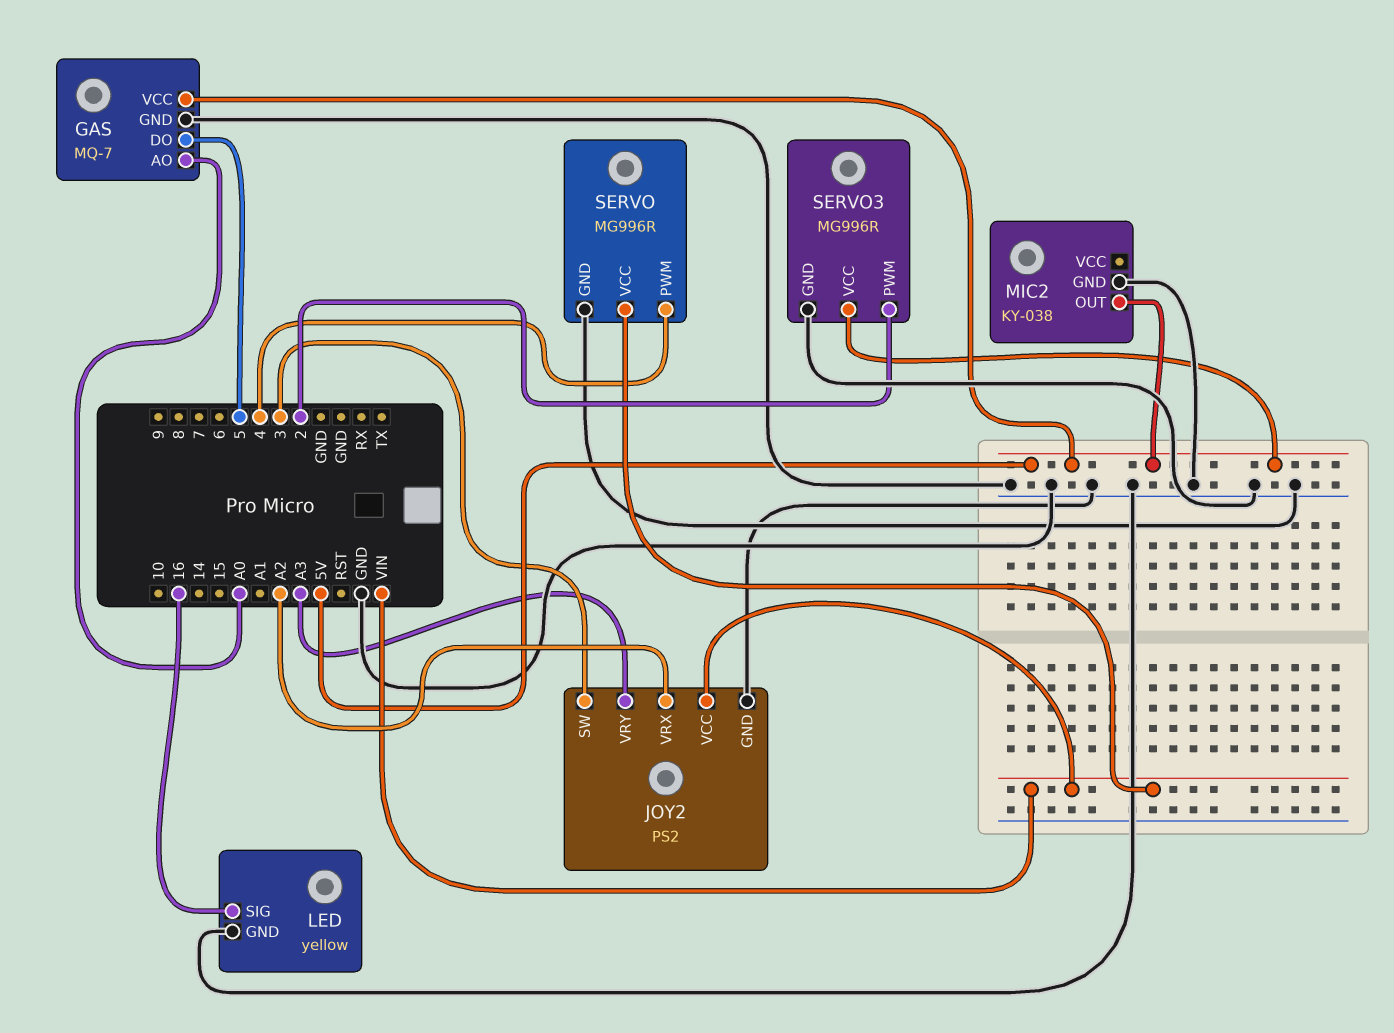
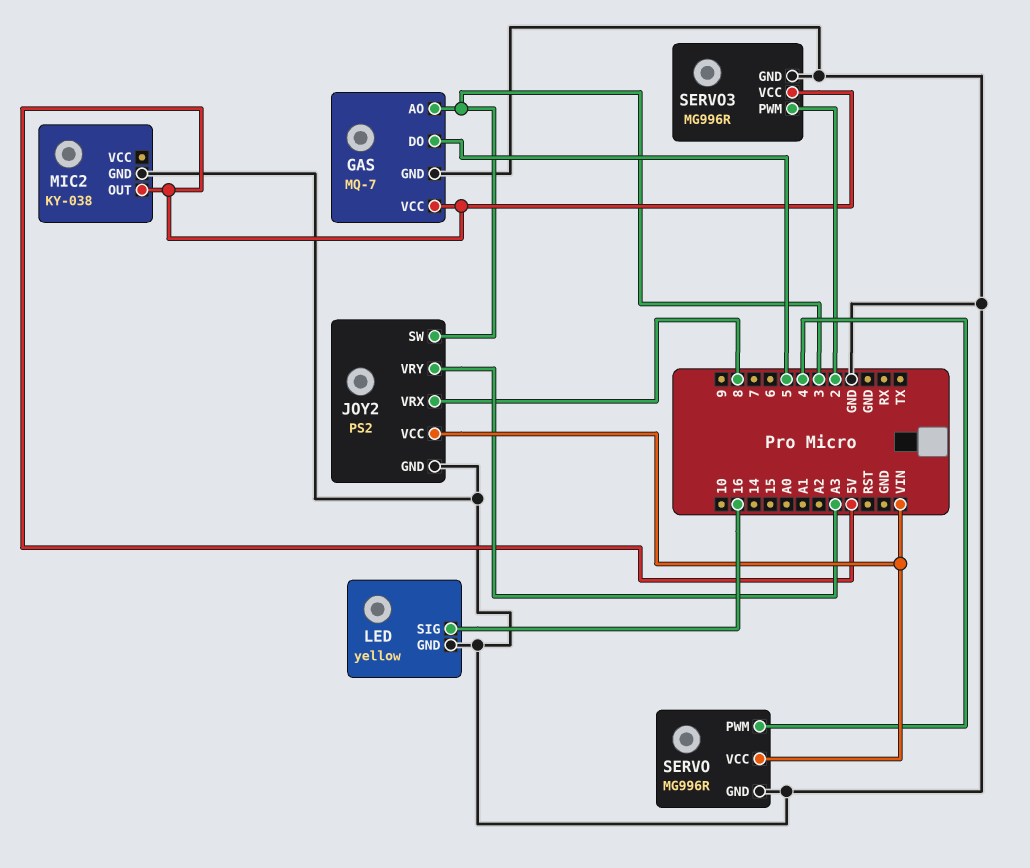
GAS pin AO: A0 -> 3
JOY2 pin VRX: A2 -> 8

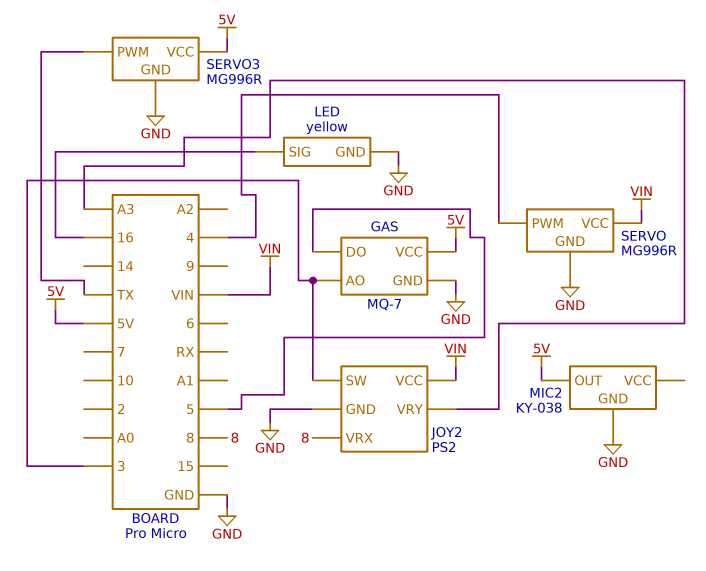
SERVO3 pin PWM: 2 -> TX

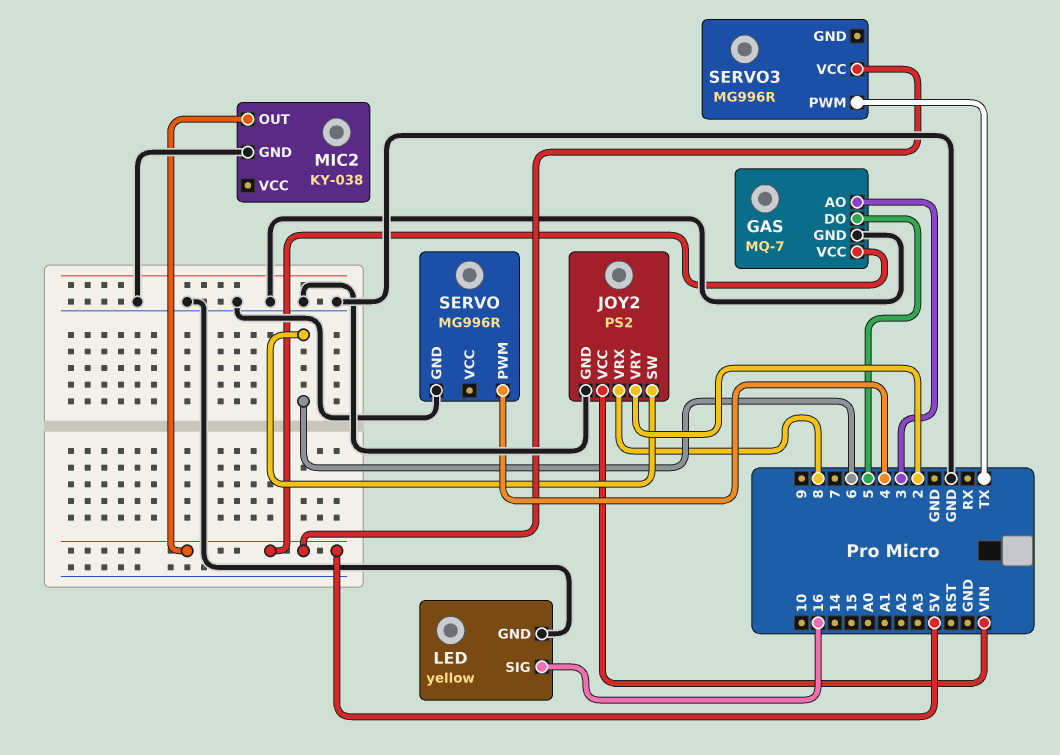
JOY2 pin SW: 3 -> 6
JOY2 pin VRY: A3 -> 2
SERVO pin VCC: VIN -> none
SERVO3 pin GND: GND -> none

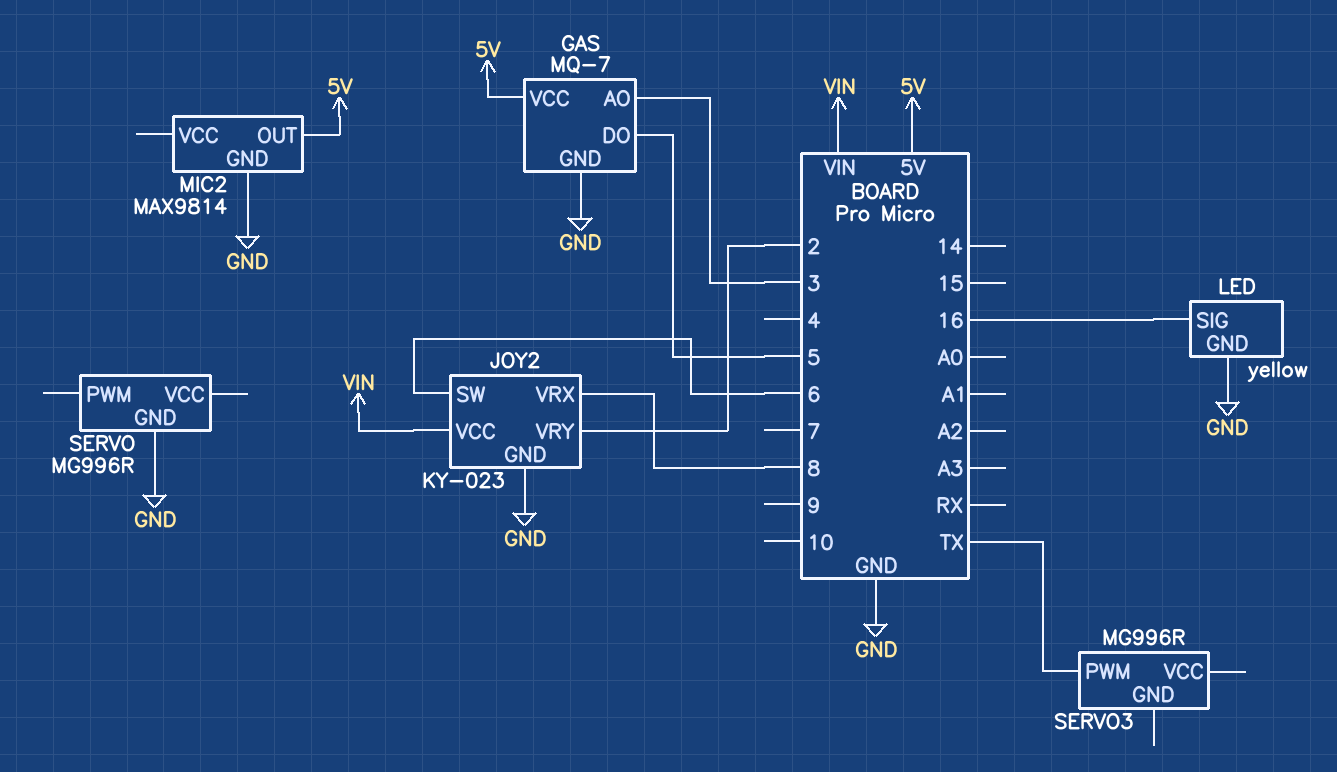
JOY2: PS2 -> KY-023
MIC2: KY-038 -> MAX9814
SERVO pin PWM: 4 -> none
SERVO3 pin VCC: 5V -> none

